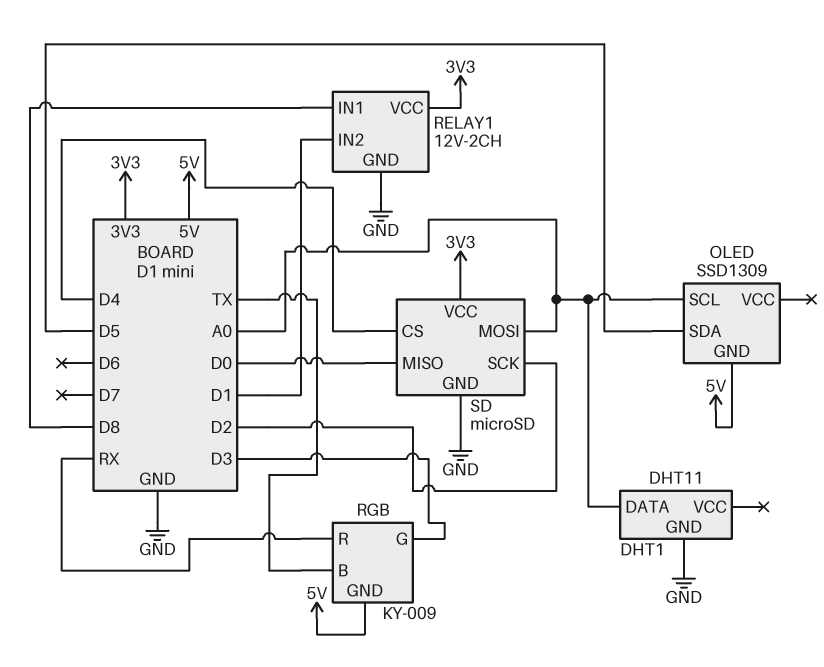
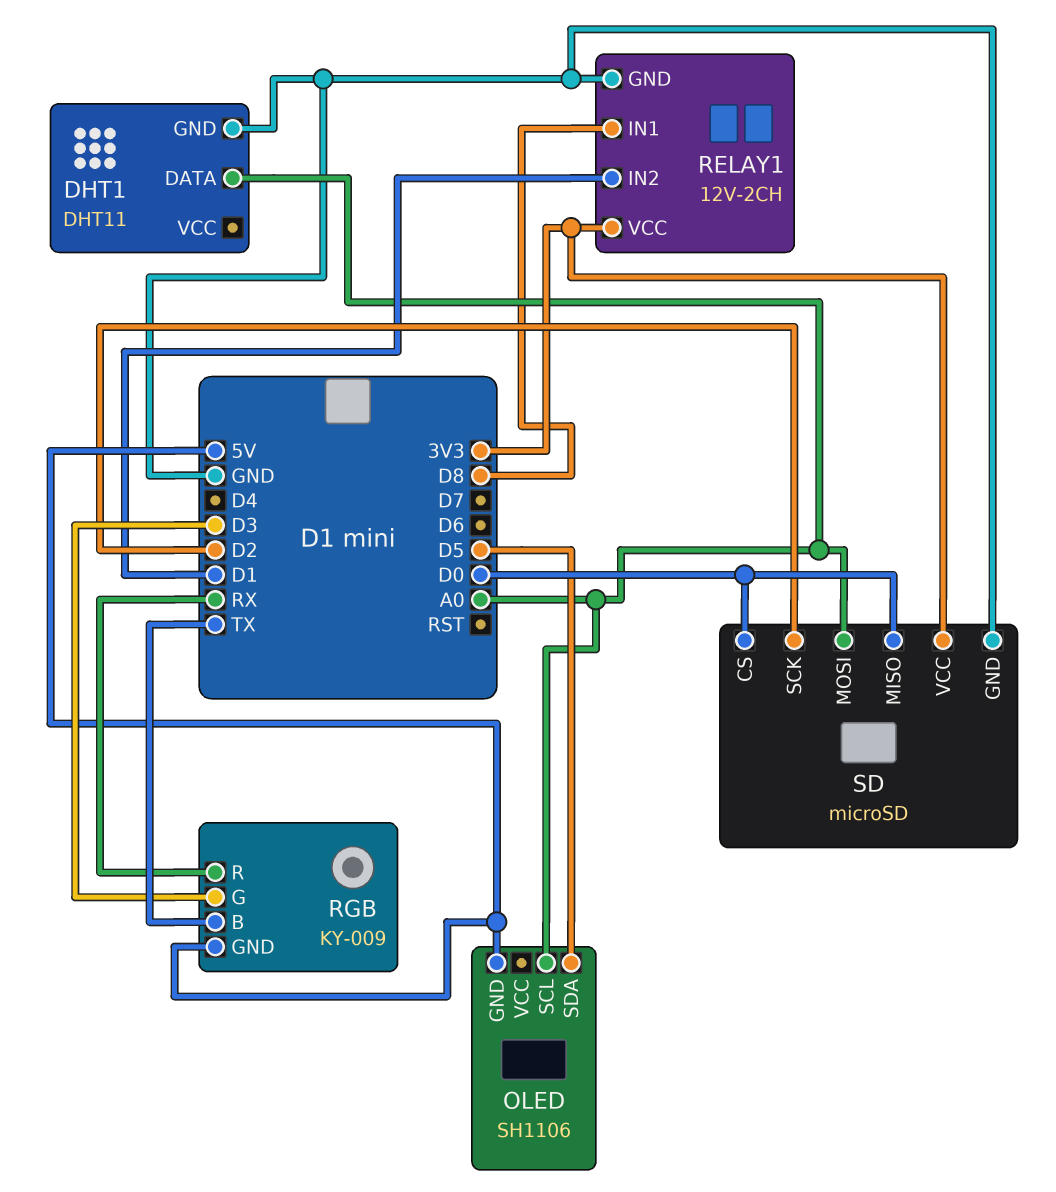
OLED: SSD1309 -> SH1106
SD pin CS: D4 -> D0

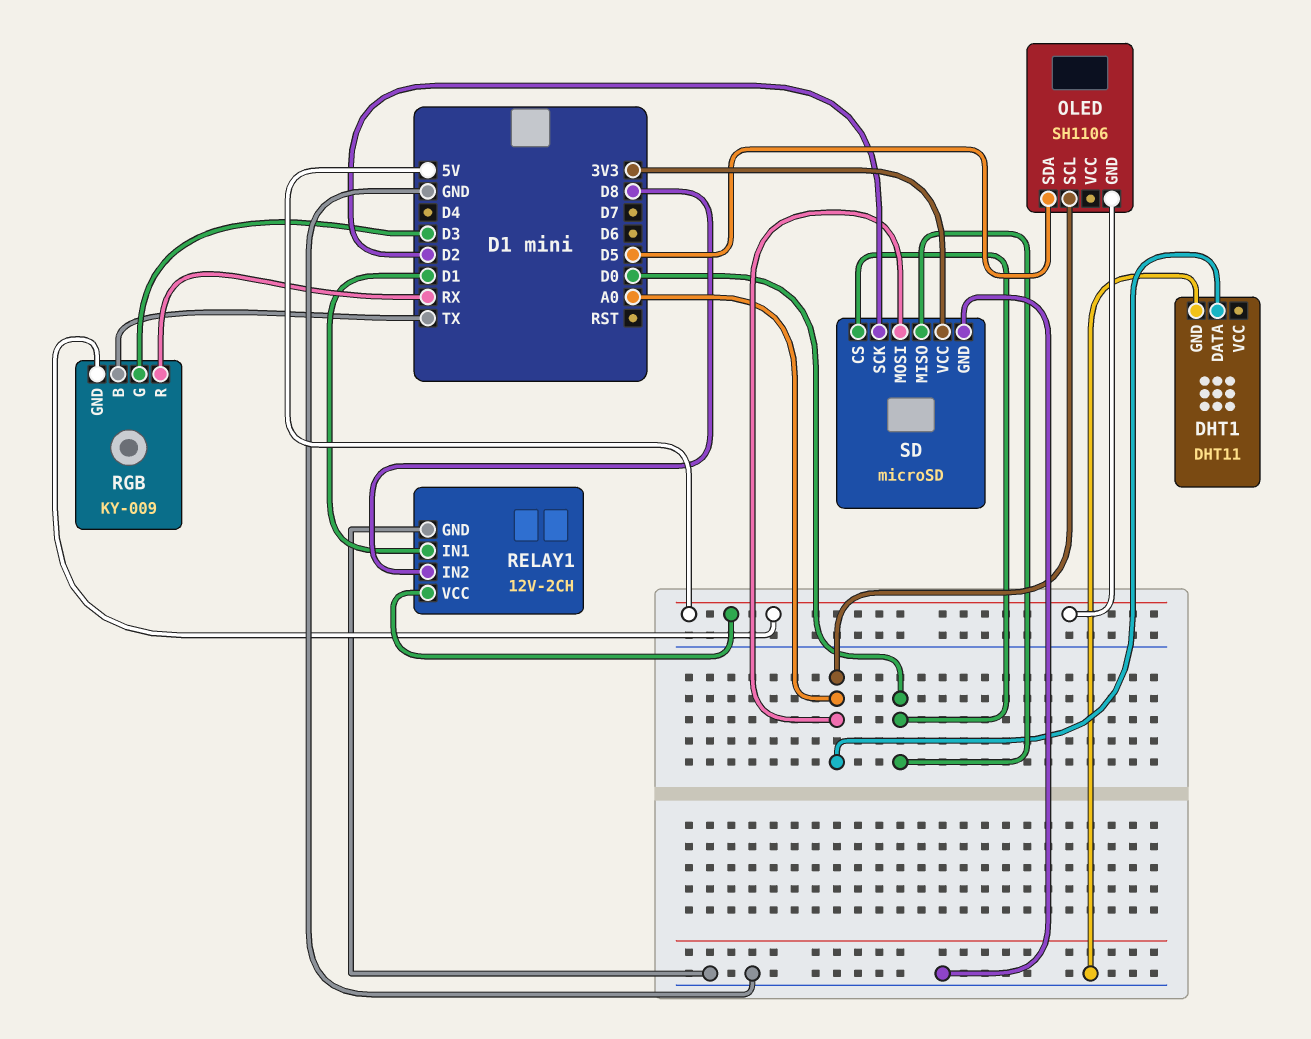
RELAY1 pin IN1: D8 -> D1
RELAY1 pin IN2: D1 -> D8
RELAY1 pin VCC: 3V3 -> 5V

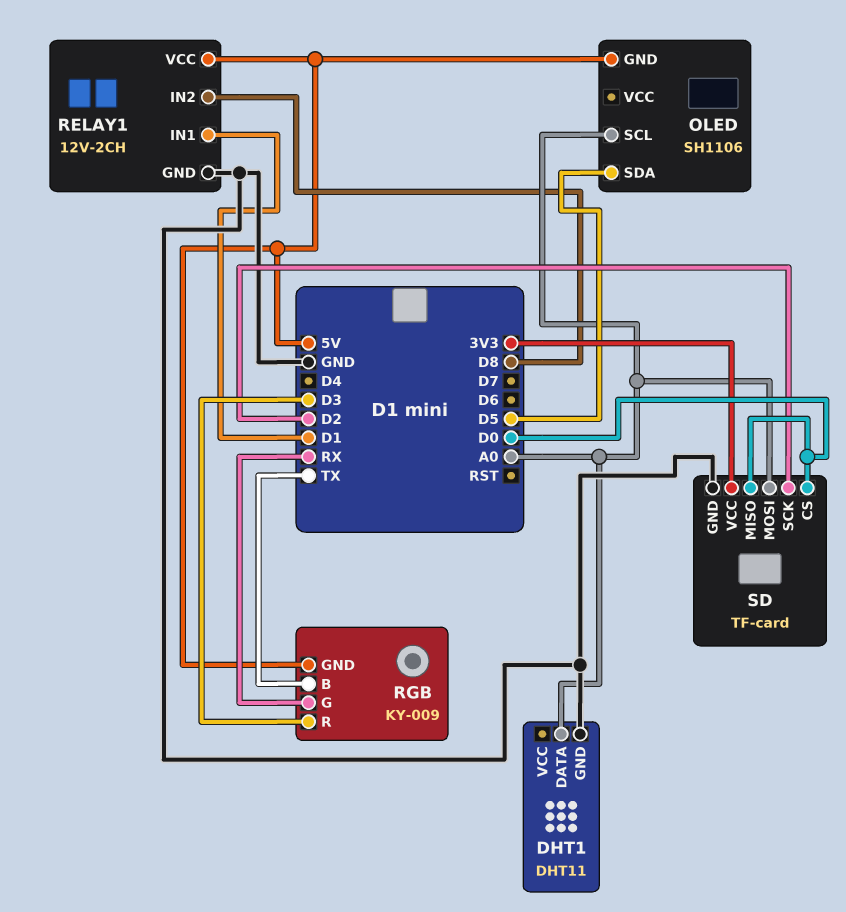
RGB pin G: D3 -> RX
RGB pin R: RX -> D3
SD: microSD -> TF-card

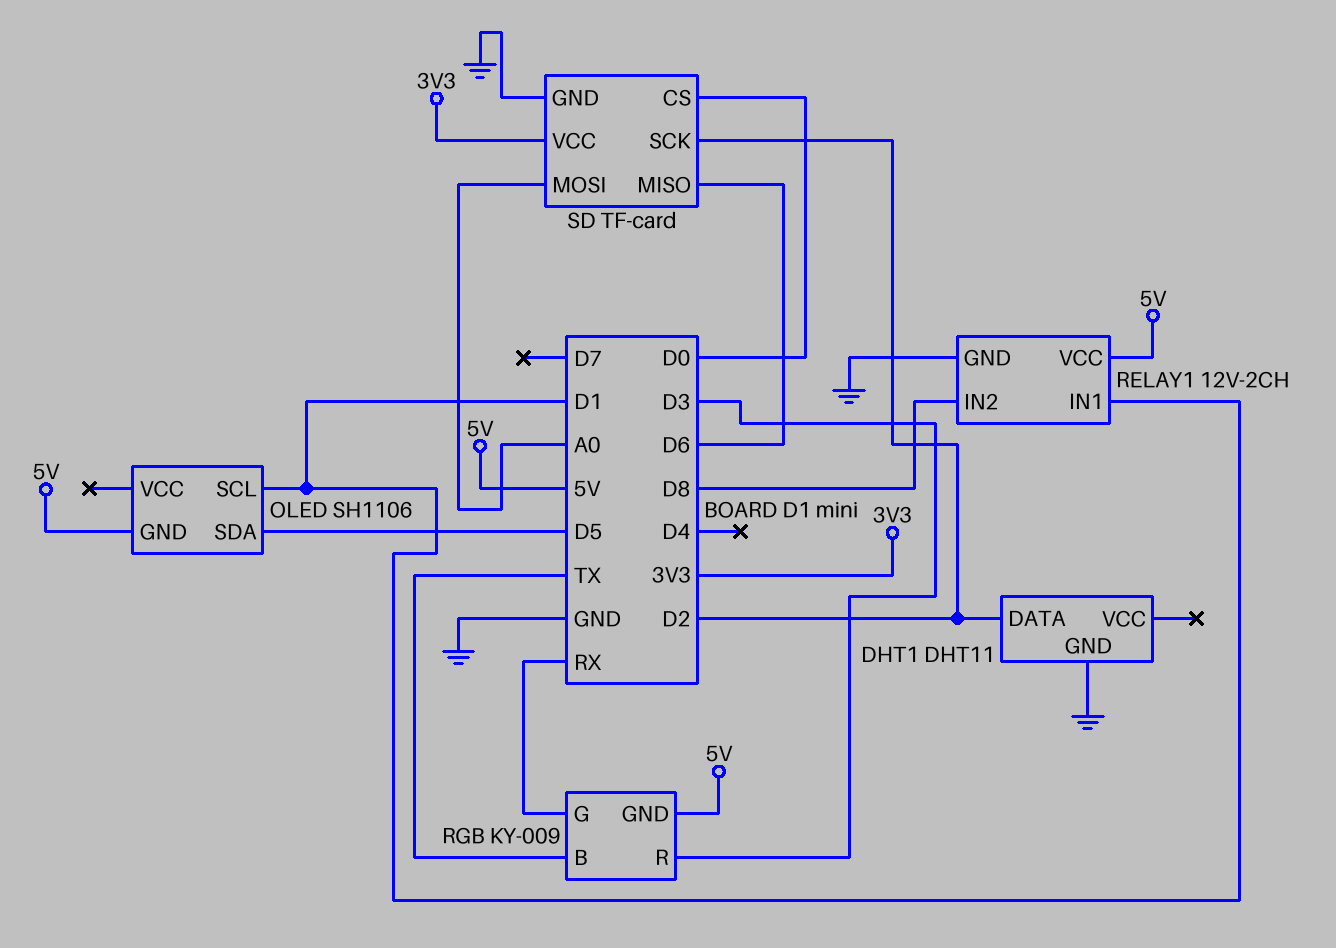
DHT1 pin DATA: A0 -> D2
OLED pin SCL: A0 -> D1
SD pin MISO: D0 -> D6

